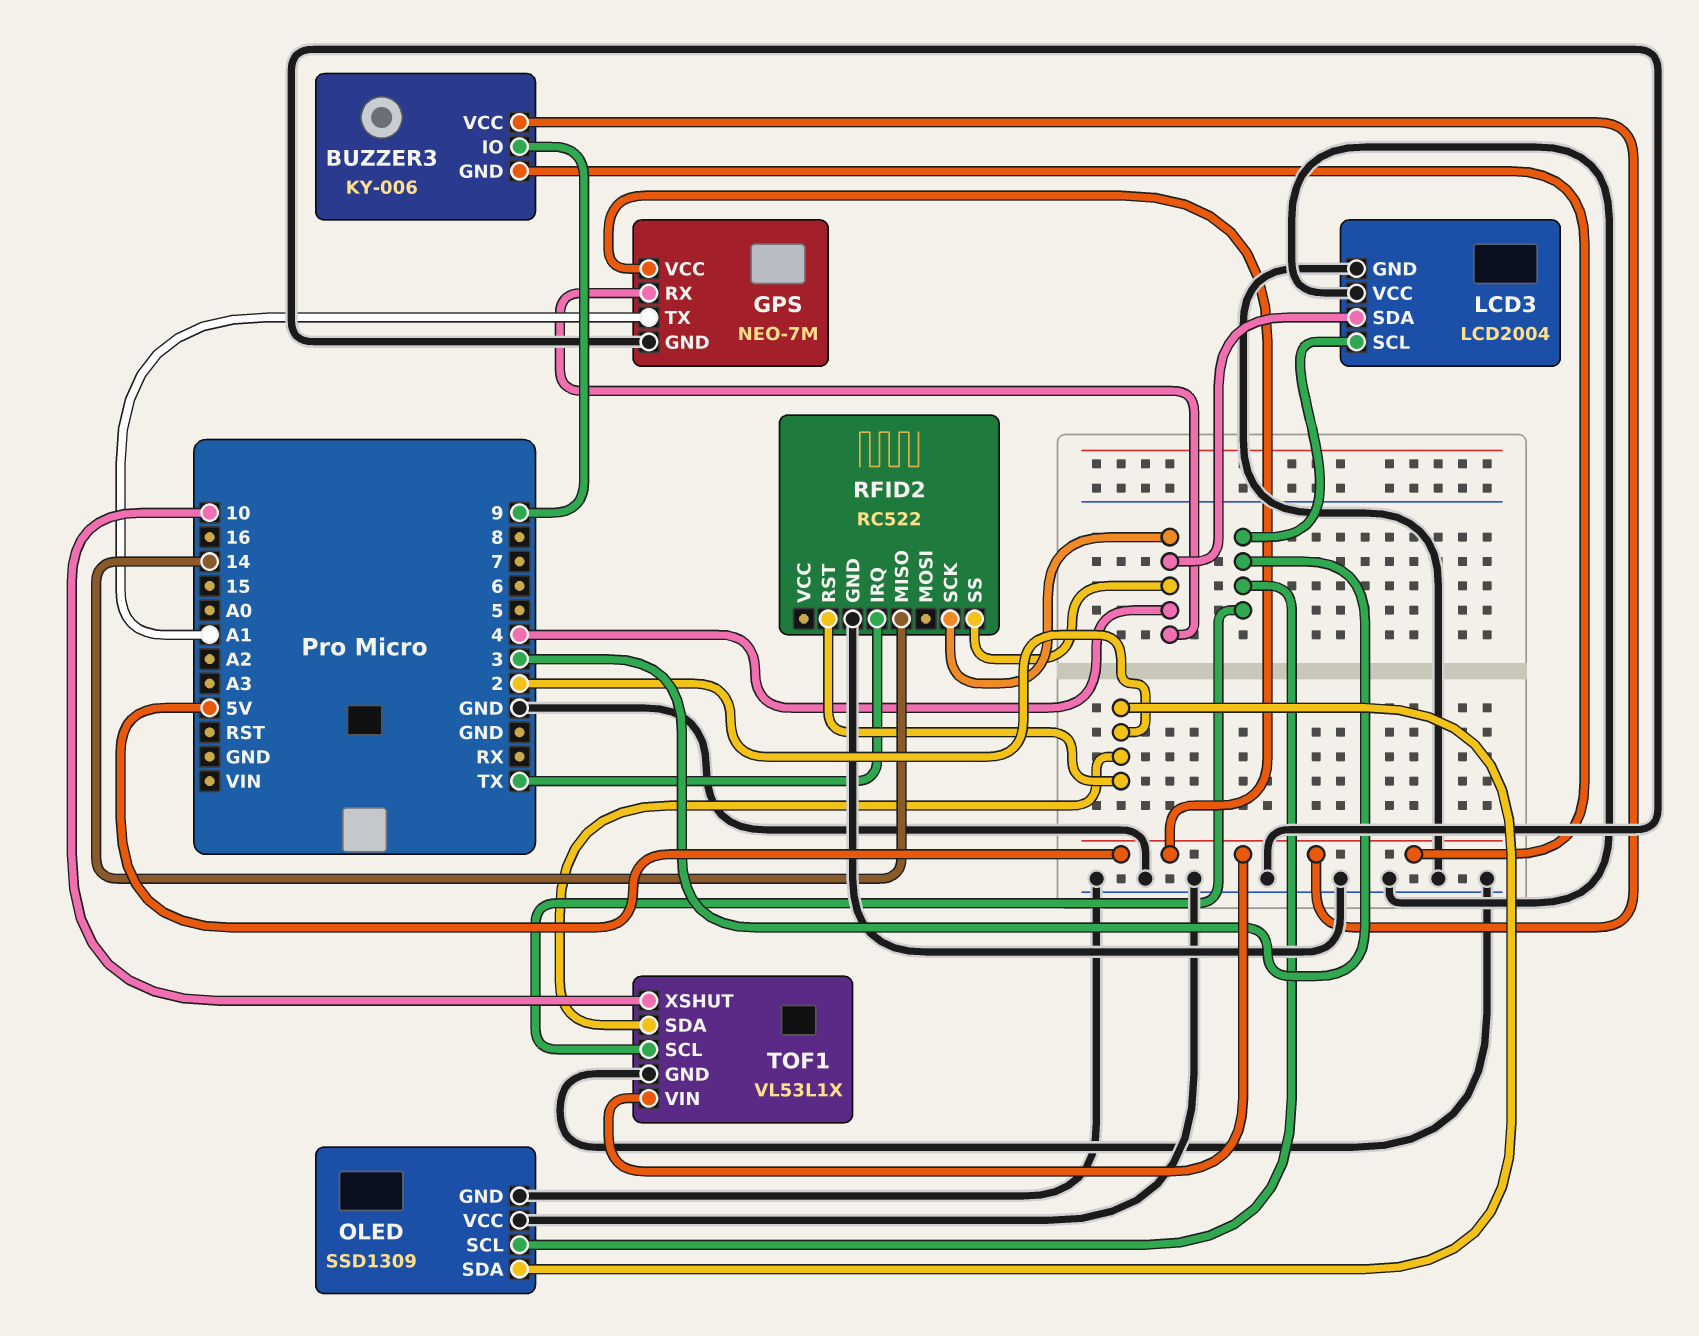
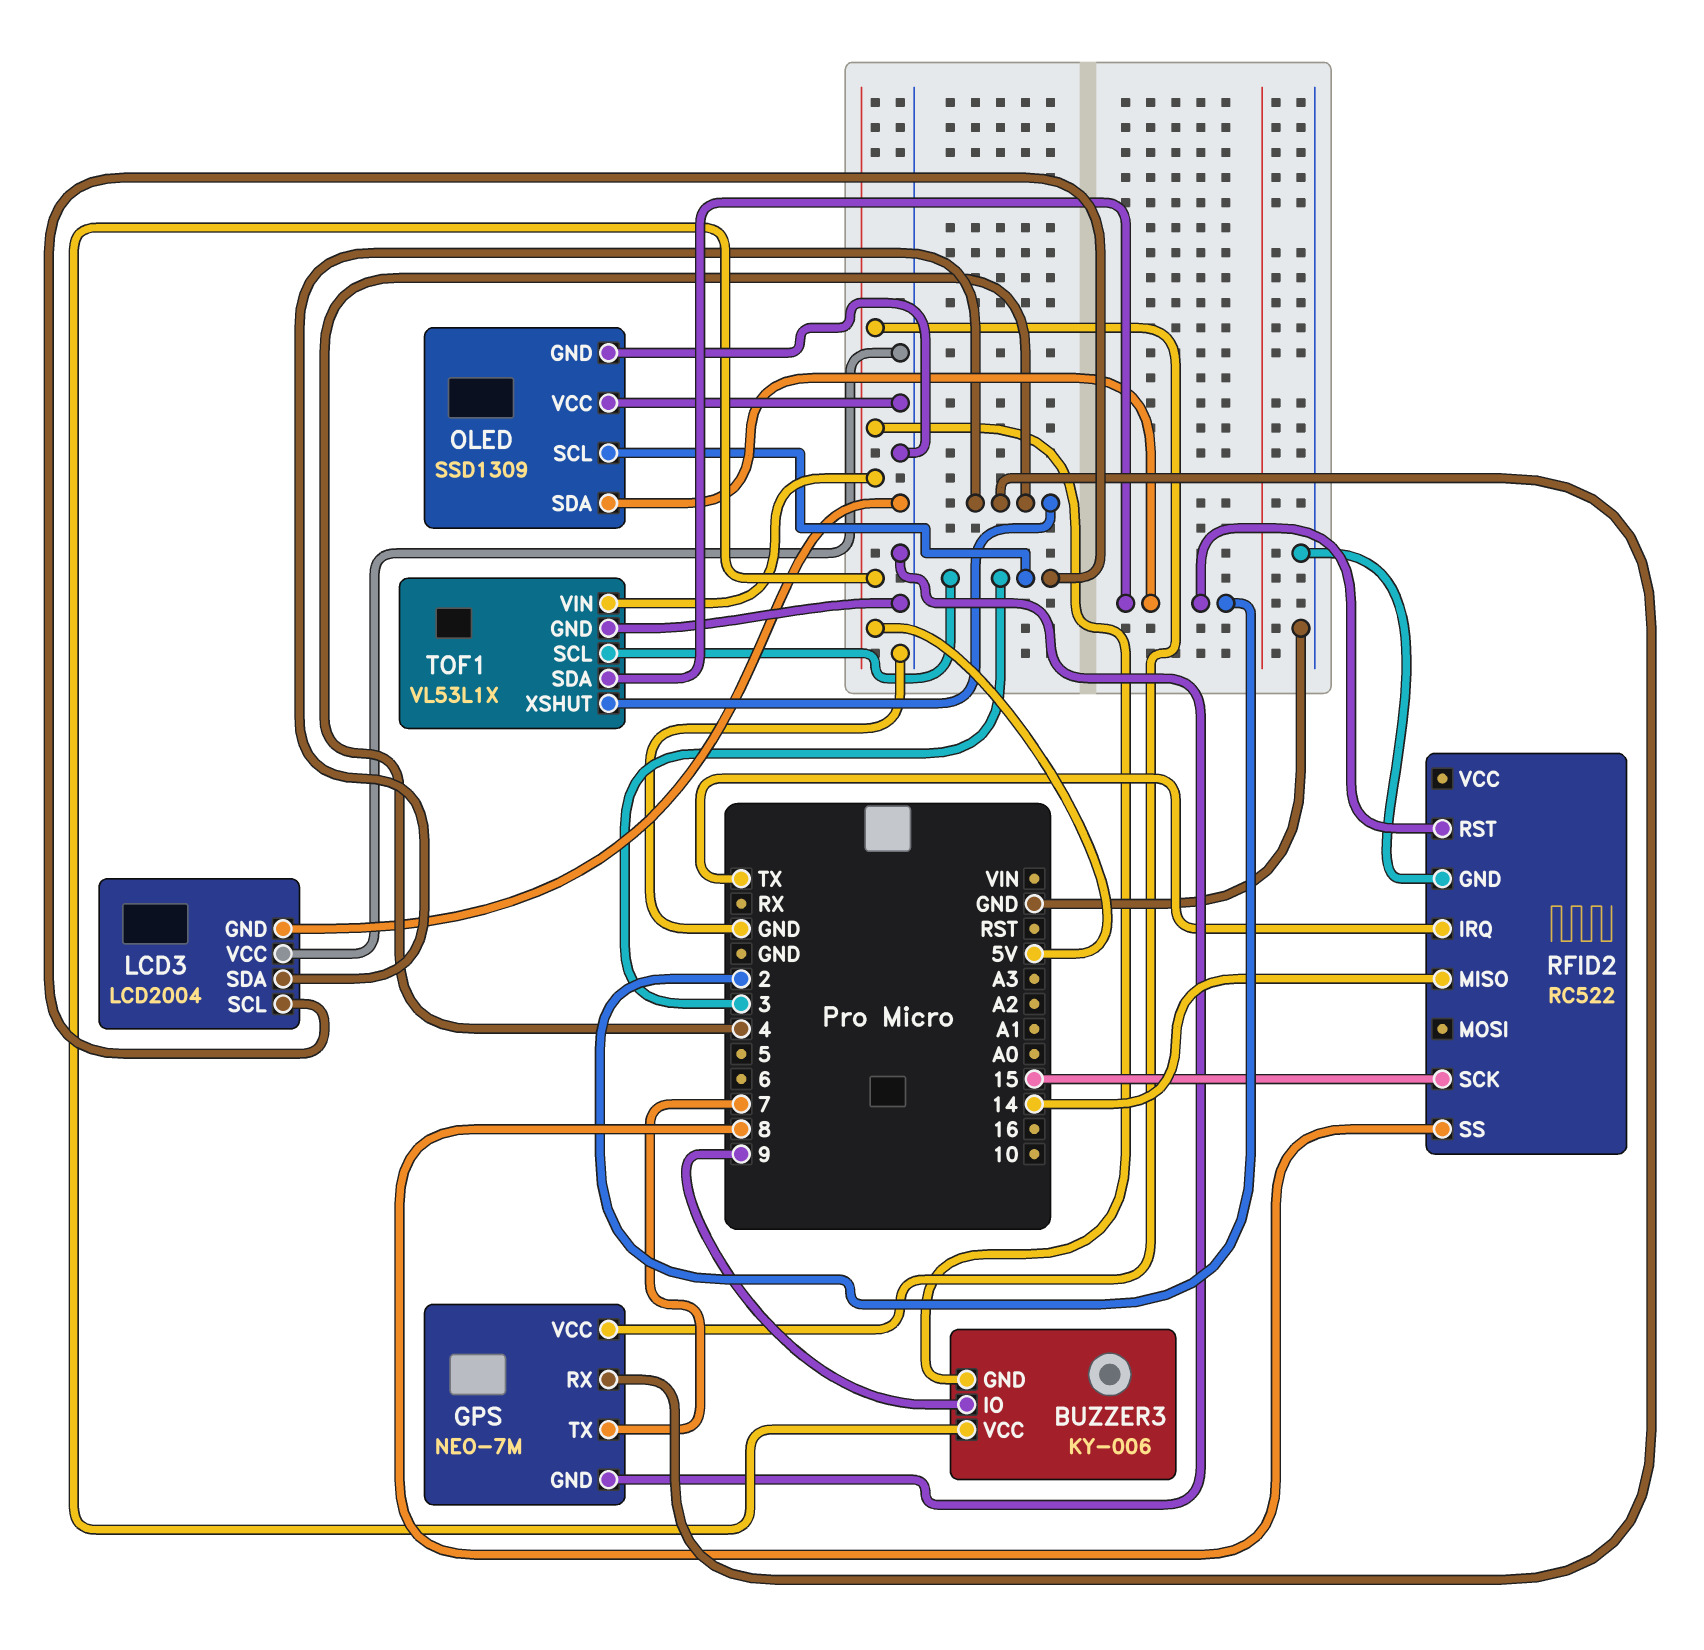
GPS pin TX: A1 -> 7
RFID2 pin SCK: 4 -> 15
RFID2 pin SS: 4 -> 8
TOF1 pin XSHUT: 10 -> 4

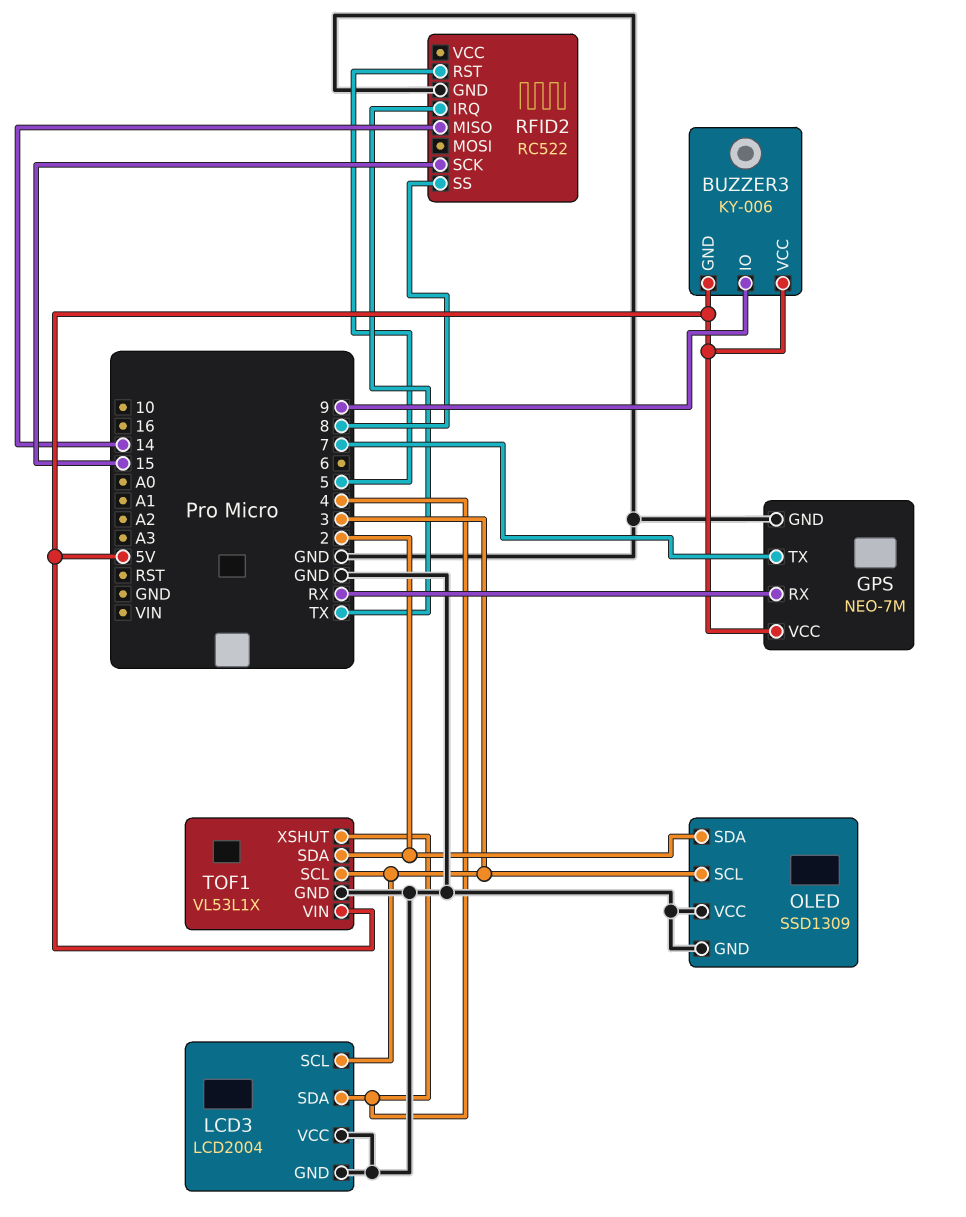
GPS pin RX: 4 -> RX
RFID2 pin RST: 2 -> 5

